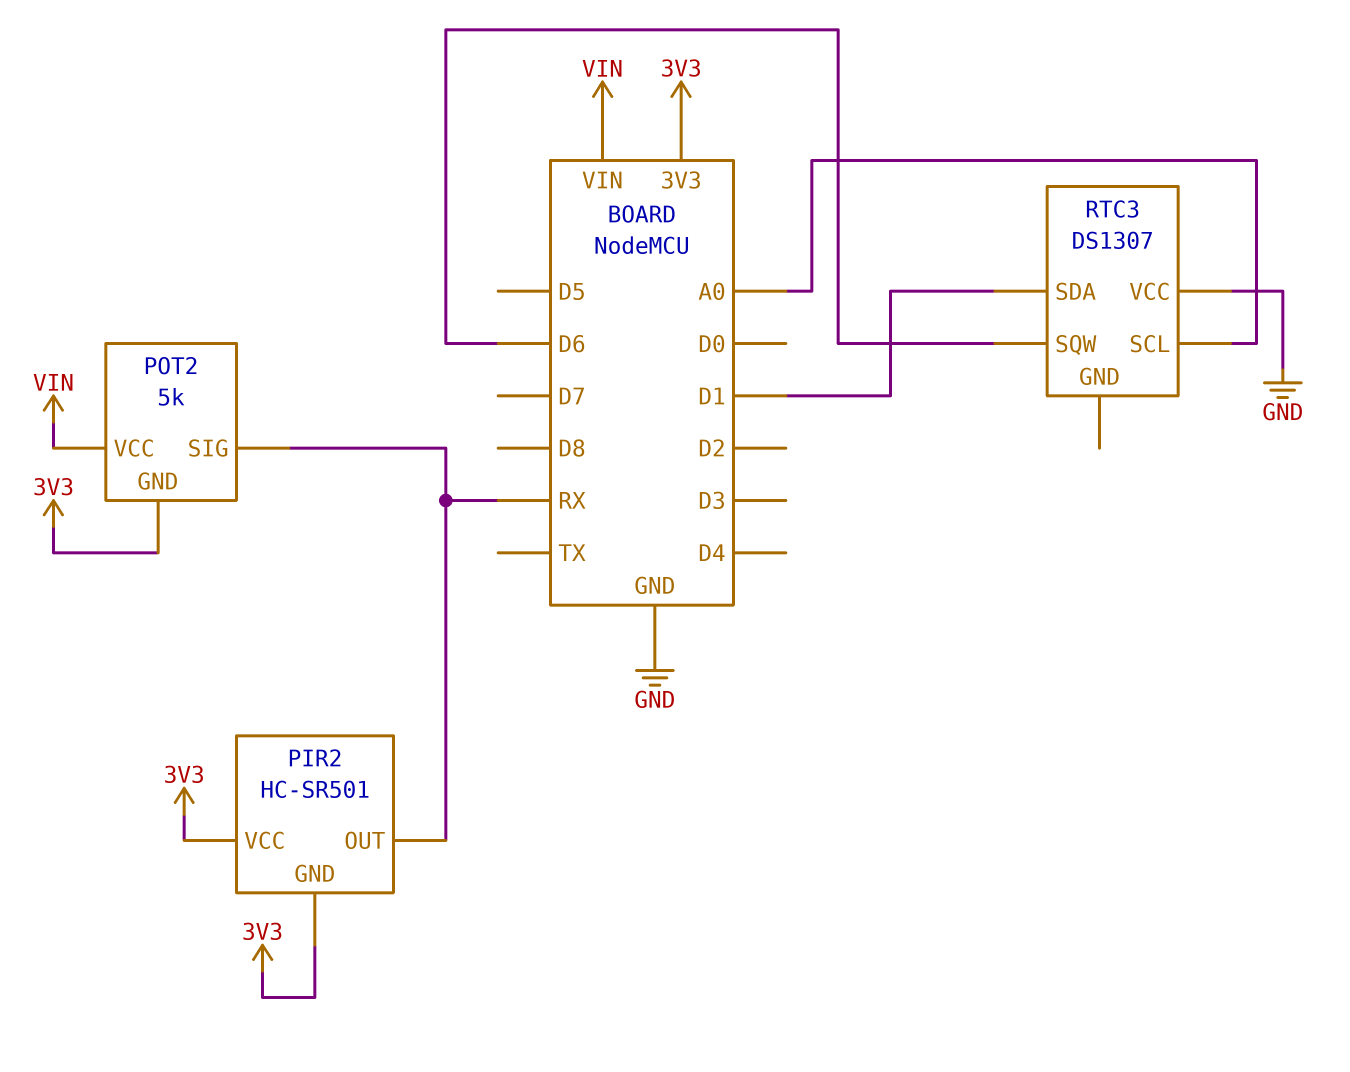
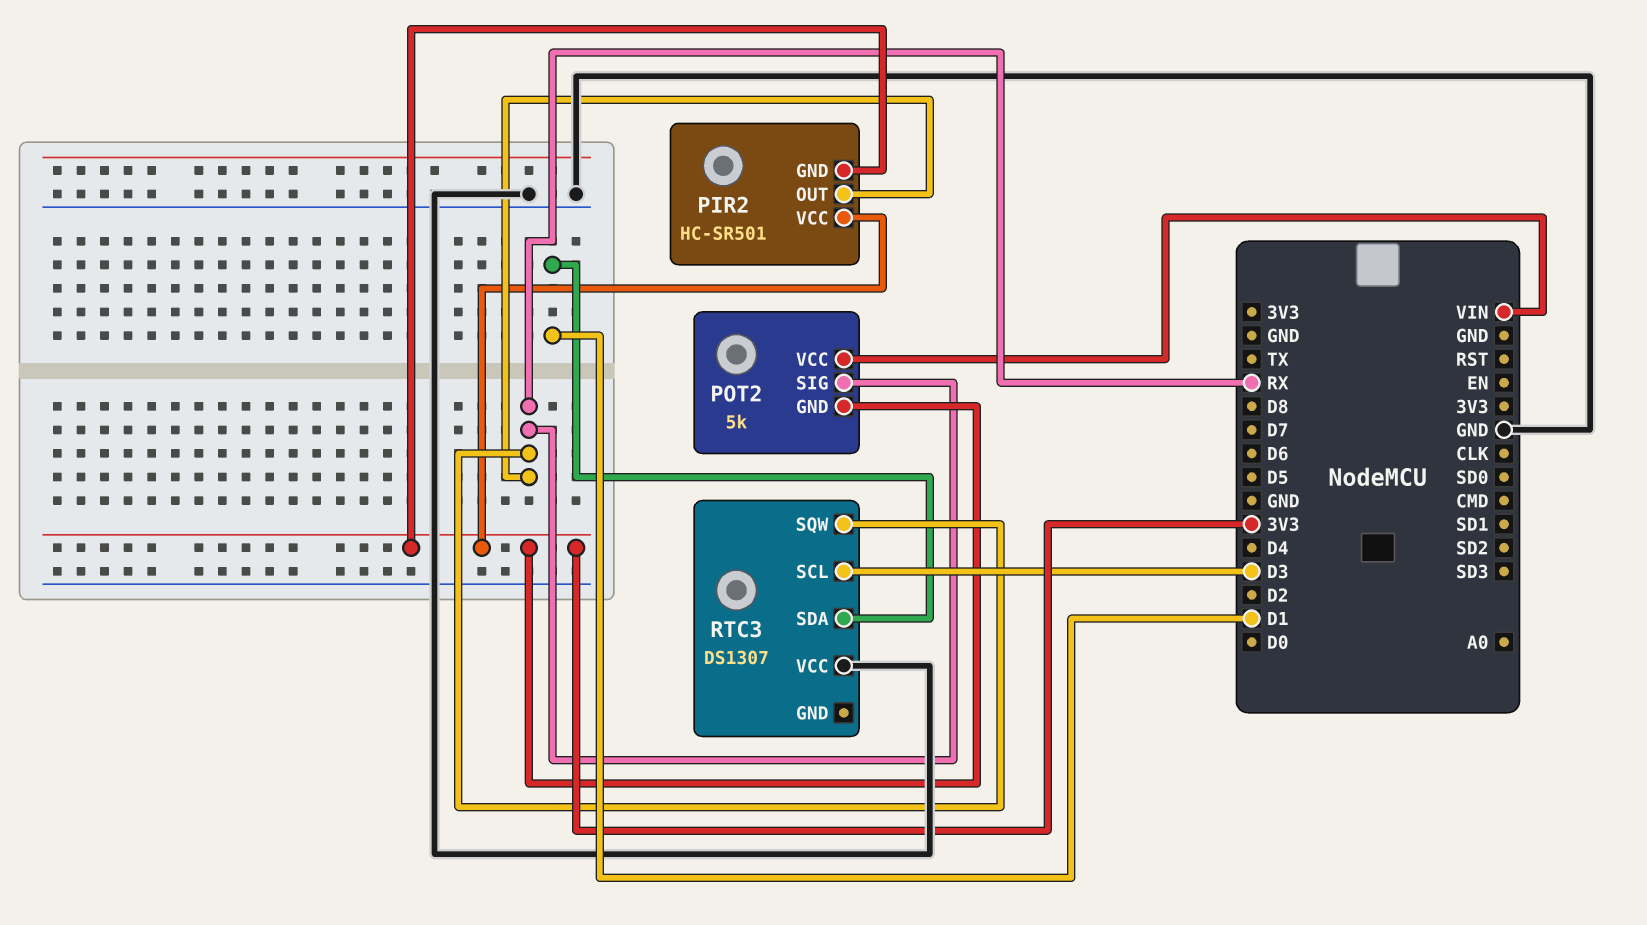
RTC3 pin SCL: A0 -> D3
RTC3 pin SQW: D6 -> RX

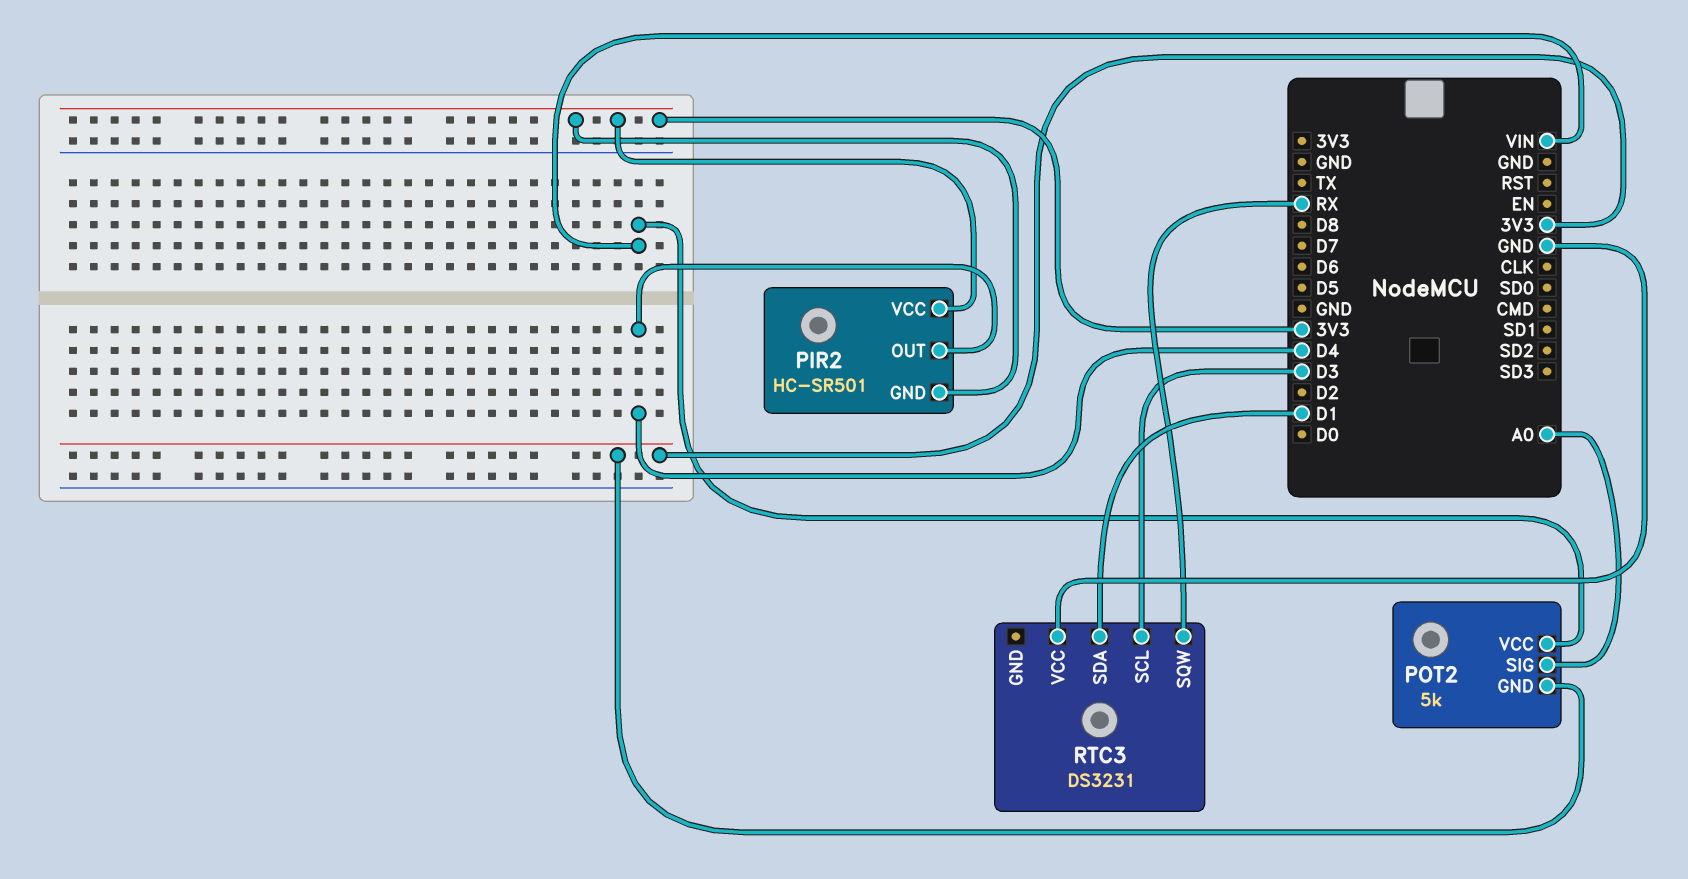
PIR2 pin OUT: RX -> D4
POT2 pin SIG: RX -> A0
RTC3: DS1307 -> DS3231

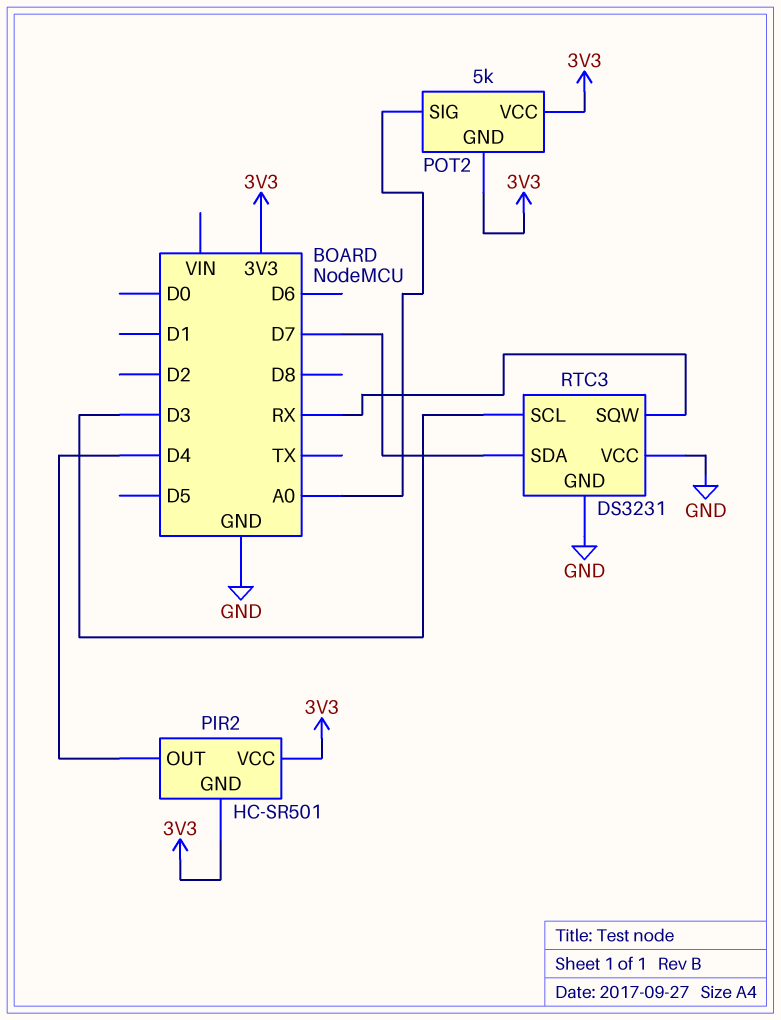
POT2 pin VCC: VIN -> 3V3
RTC3 pin GND: none -> GND
RTC3 pin SDA: D1 -> D7

